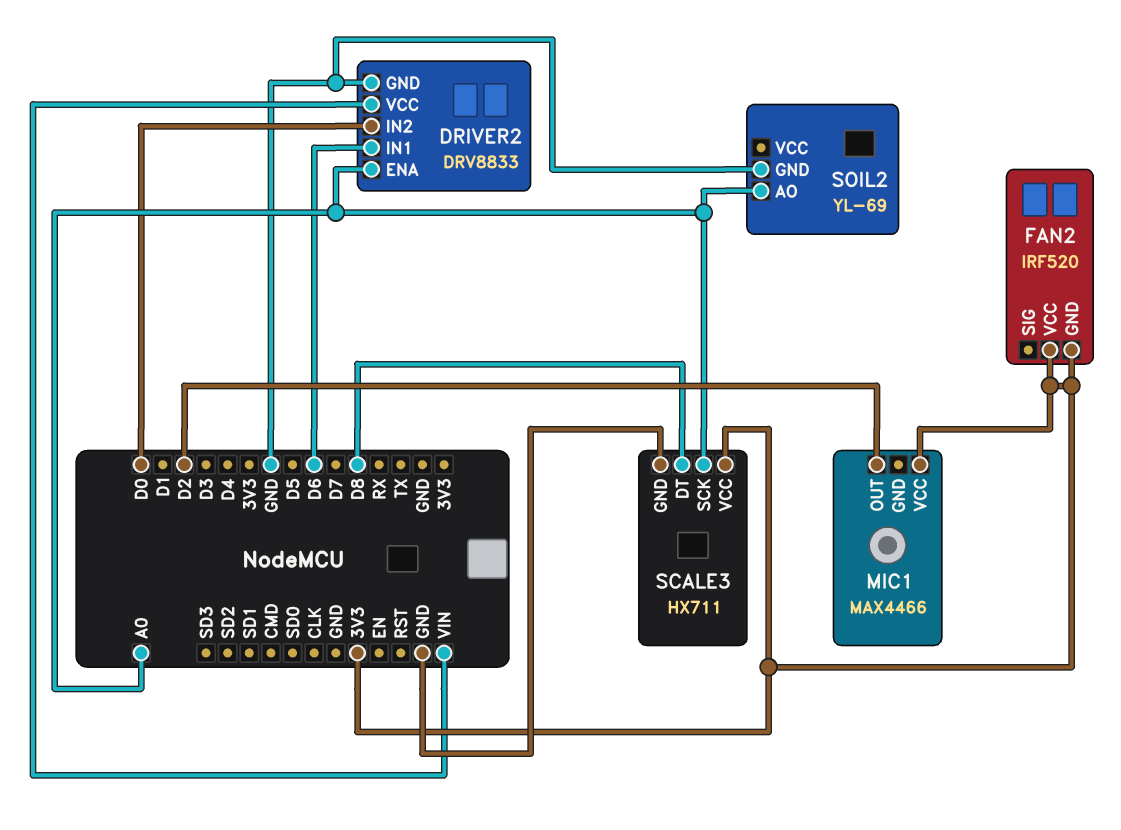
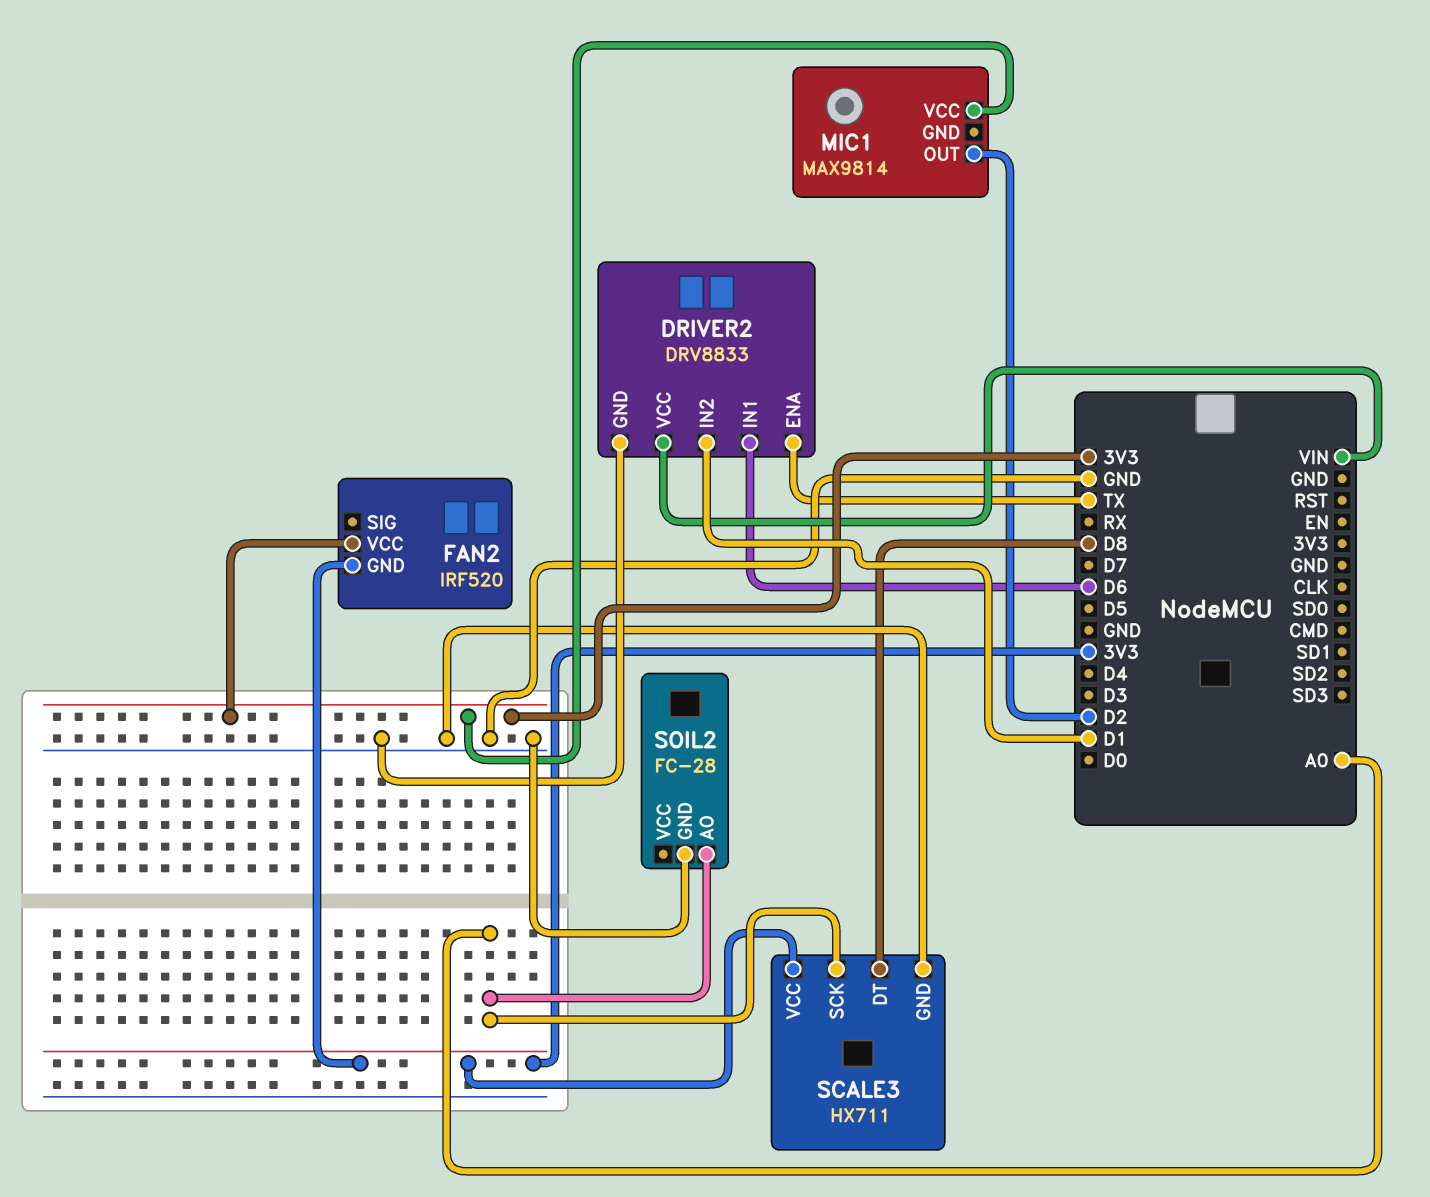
DRIVER2 pin ENA: A0 -> TX
DRIVER2 pin IN2: D0 -> D1
MIC1: MAX4466 -> MAX9814
SOIL2: YL-69 -> FC-28

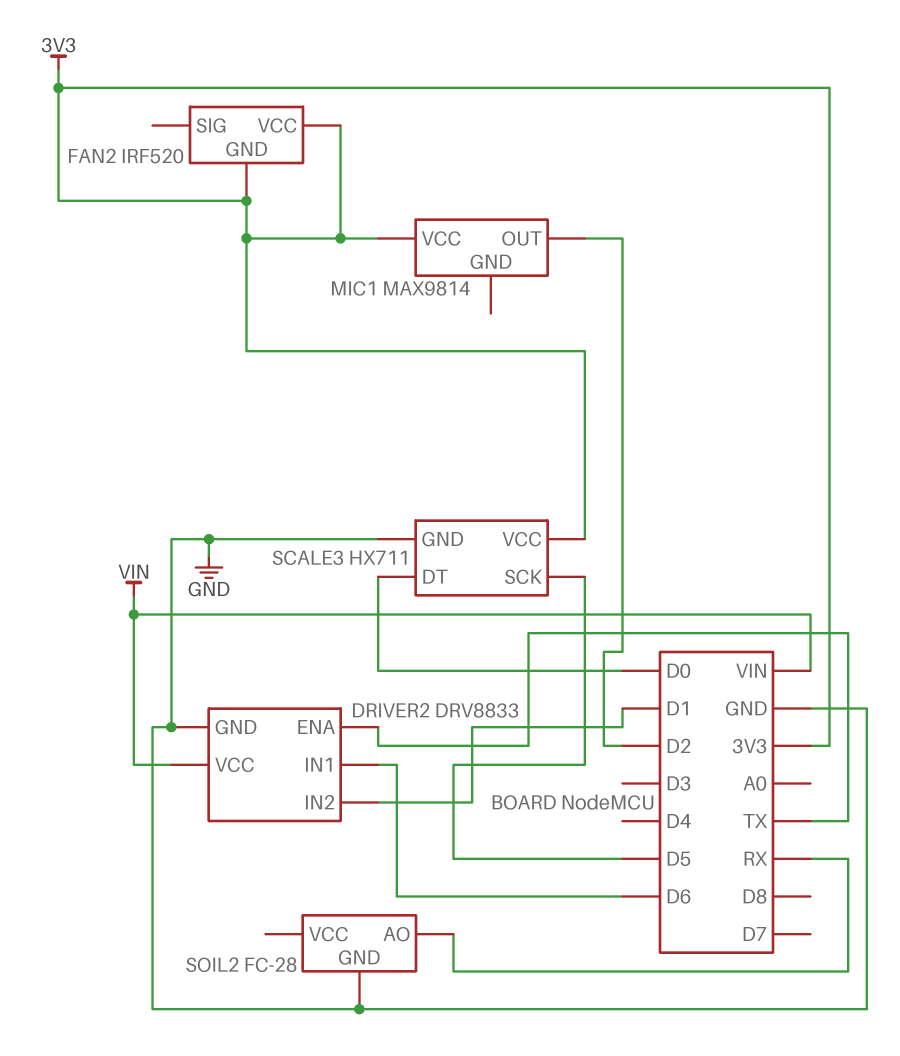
SCALE3 pin DT: D8 -> D0
SCALE3 pin SCK: A0 -> D5
SOIL2 pin AO: A0 -> RX

